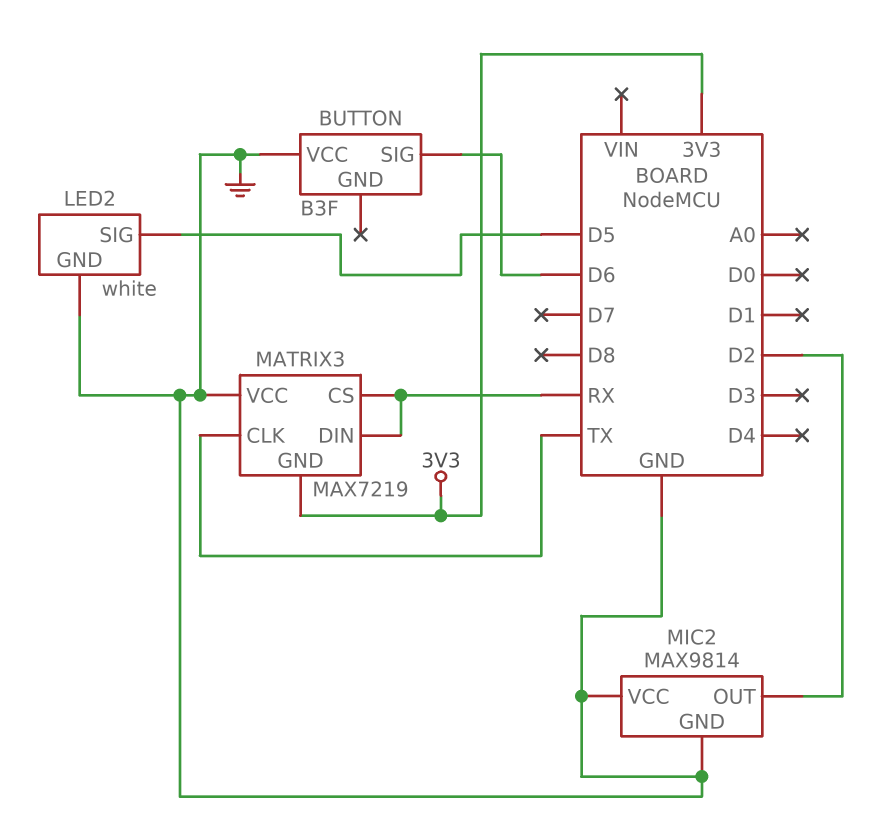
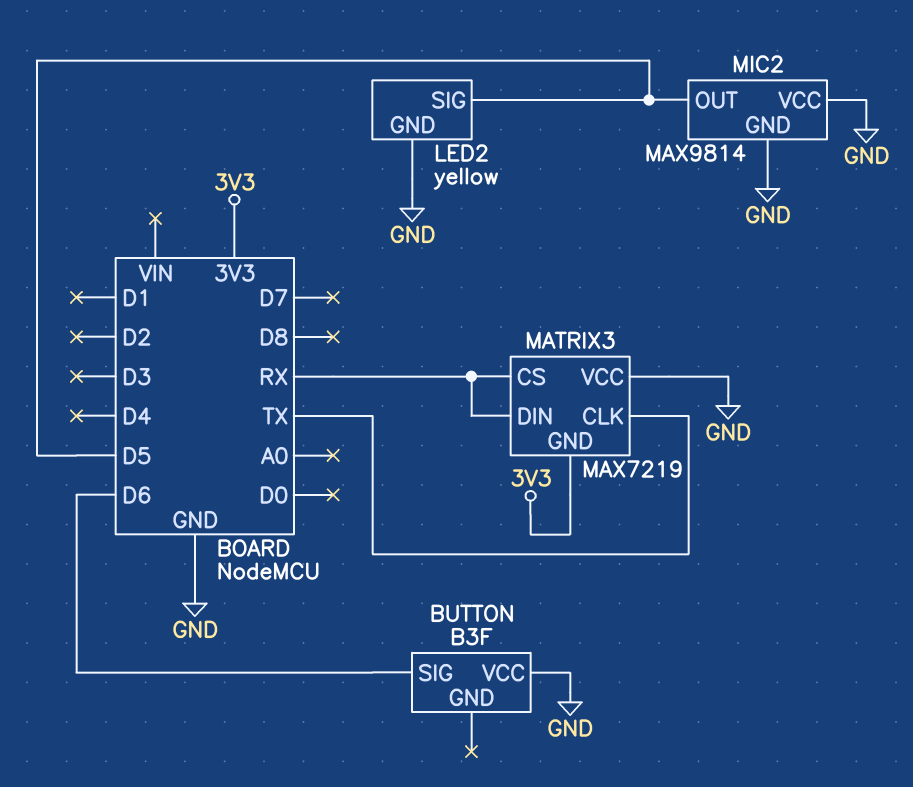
LED2: white -> yellow
MIC2 pin OUT: D2 -> D5

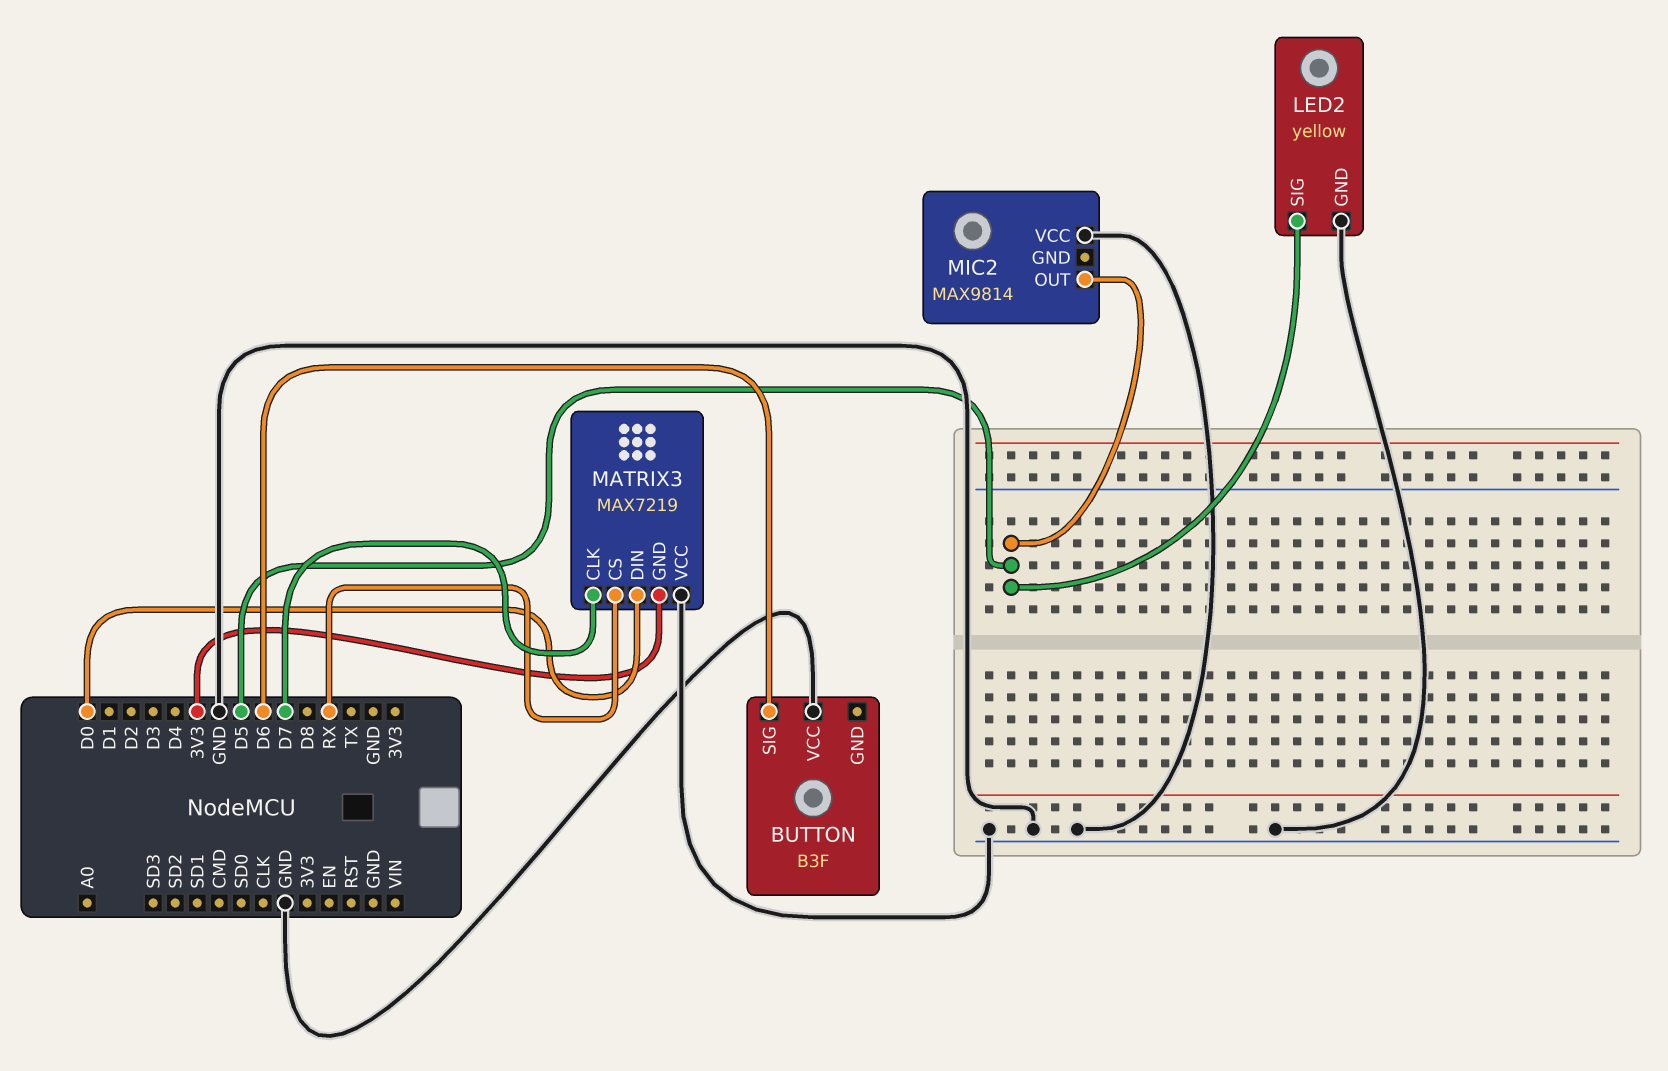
MATRIX3 pin CLK: TX -> D7
MATRIX3 pin DIN: RX -> D0
MIC2 pin GND: GND -> none

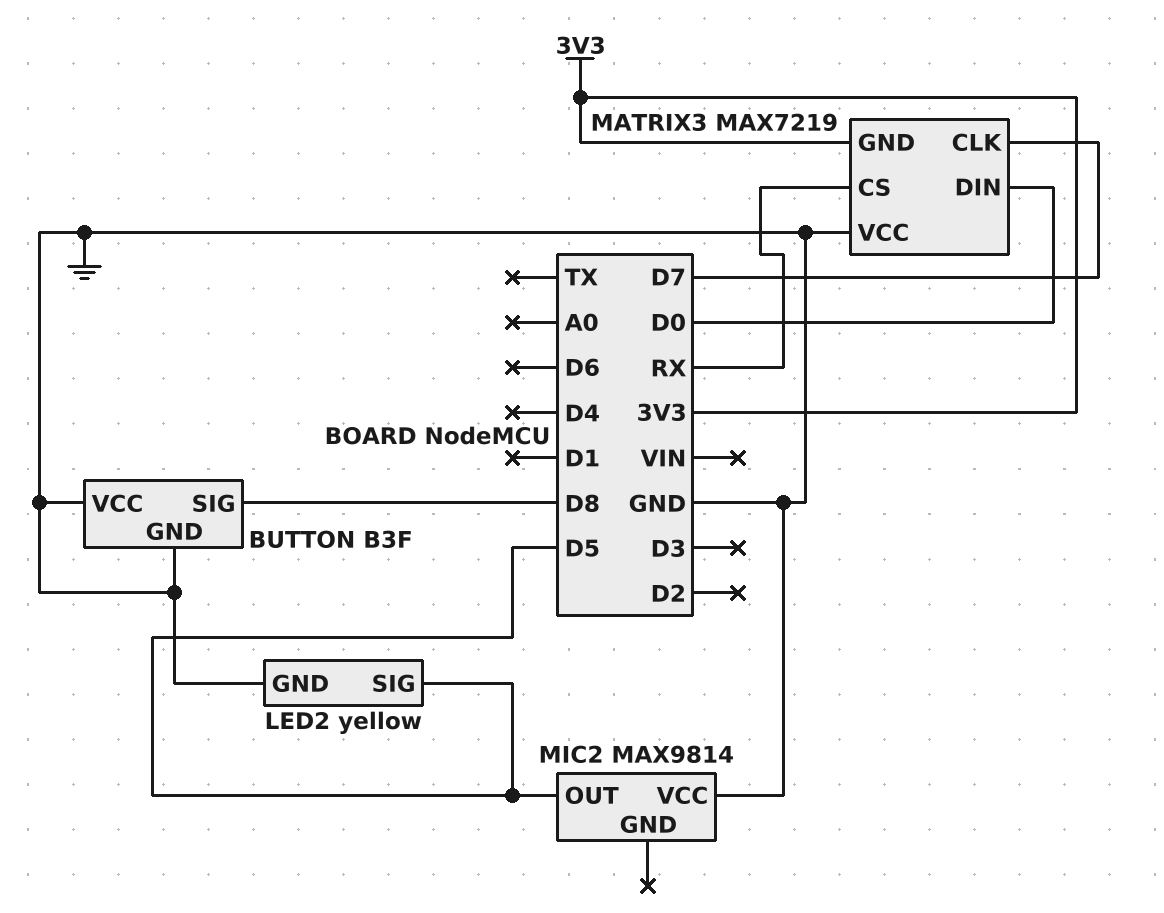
BUTTON pin GND: none -> GND
BUTTON pin SIG: D6 -> D8

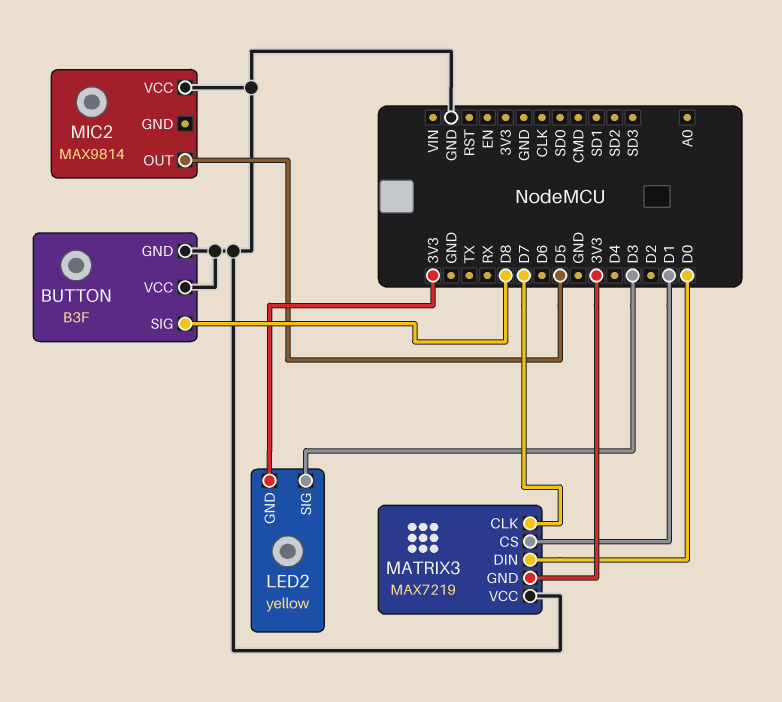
LED2 pin GND: GND -> 3V3
LED2 pin SIG: D5 -> D3
MATRIX3 pin CS: RX -> D1

